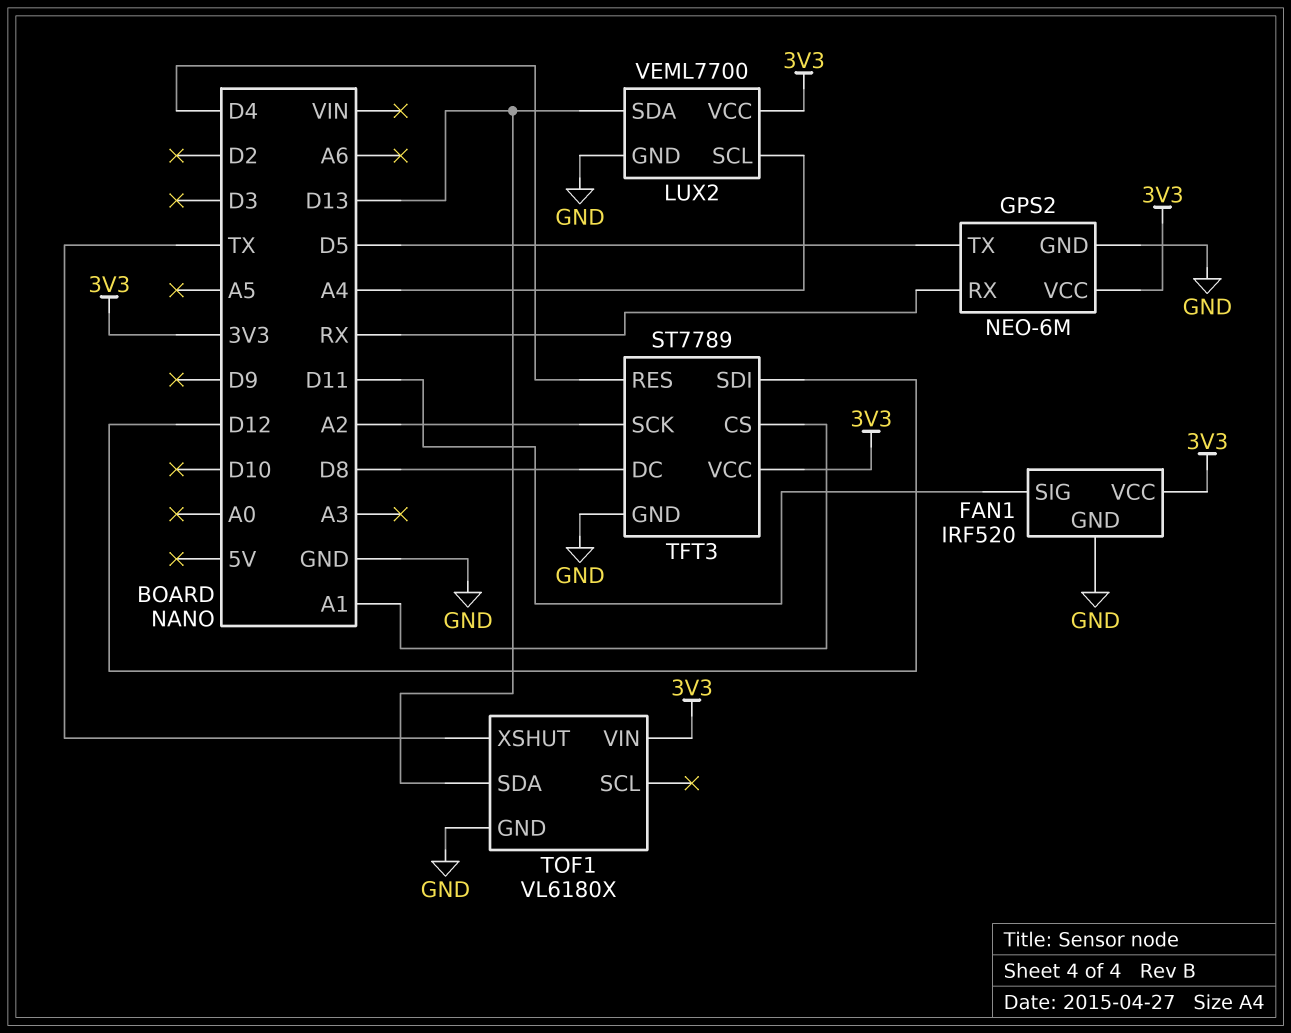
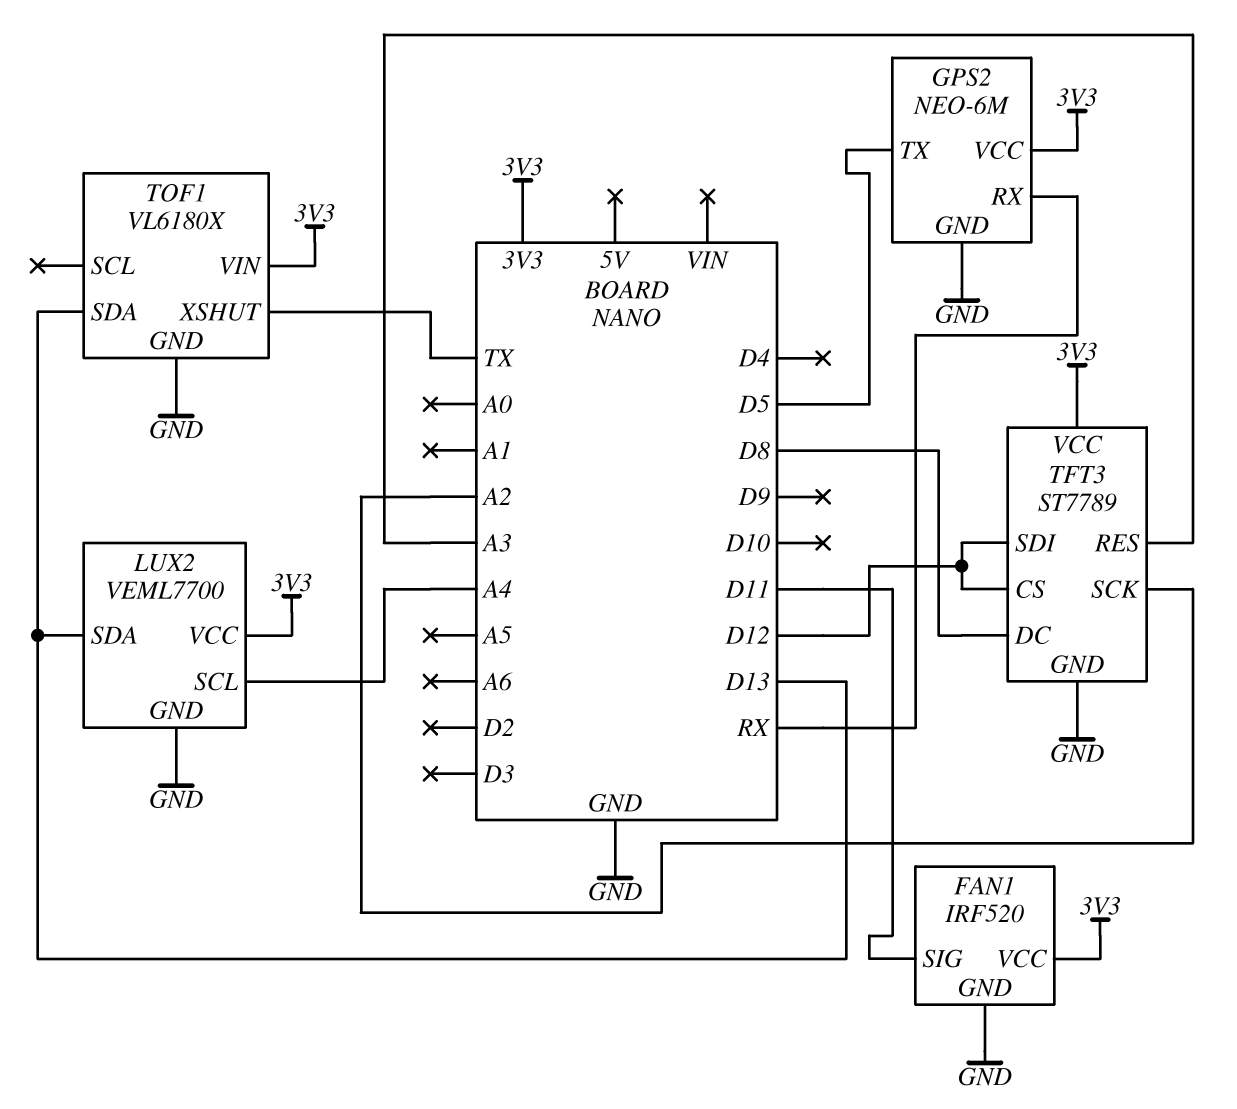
TFT3 pin CS: A1 -> D12
TFT3 pin RES: D4 -> A3

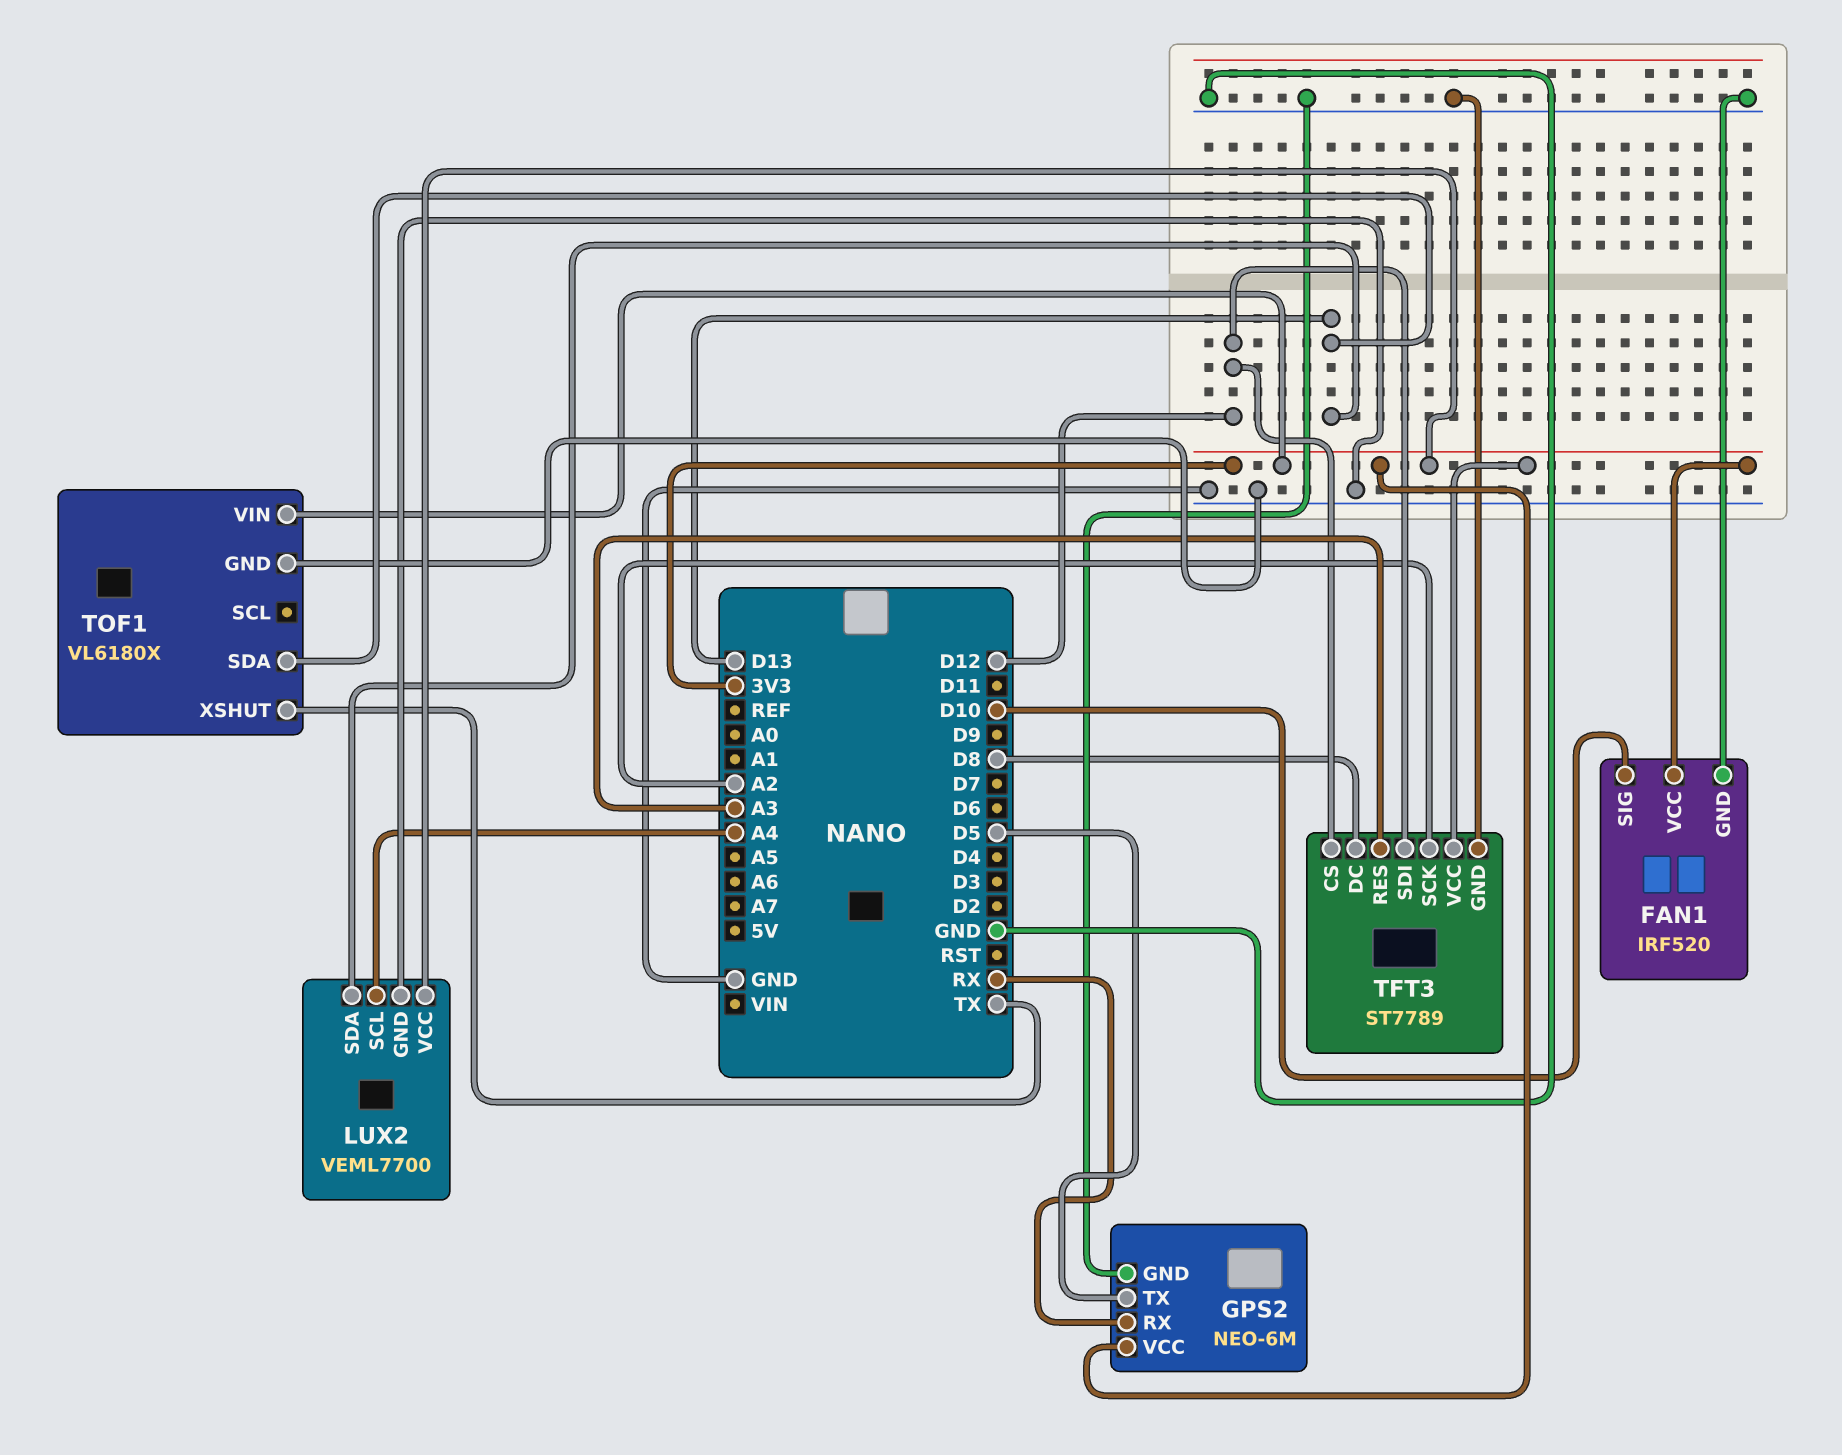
FAN1 pin SIG: D11 -> D10

